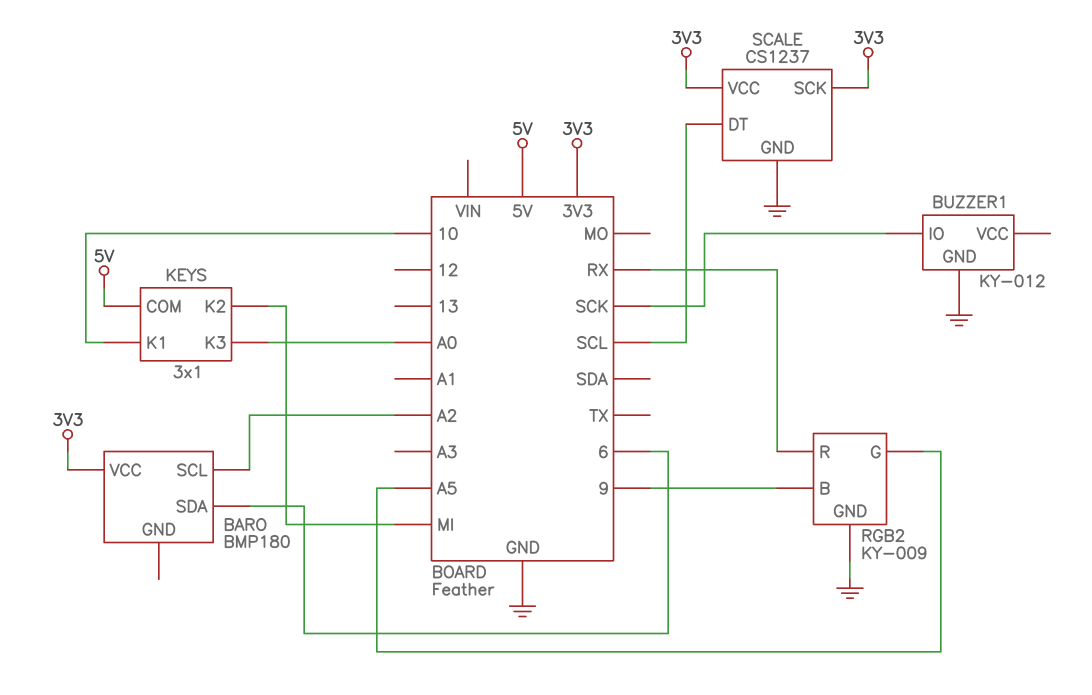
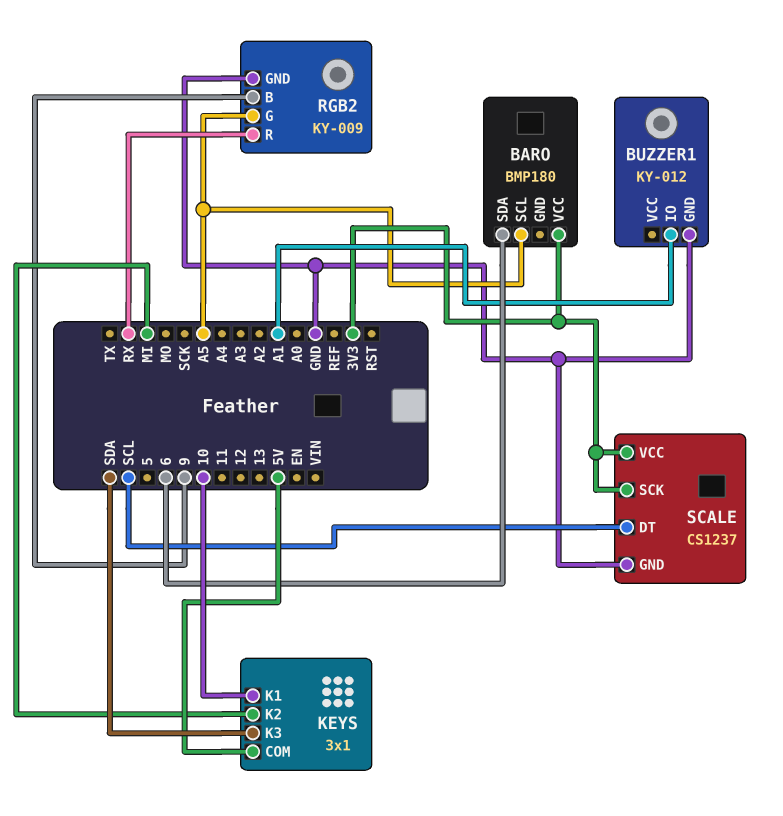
BARO pin SCL: A2 -> A5
BUZZER1 pin IO: SCK -> A1
KEYS pin K3: A0 -> SDA

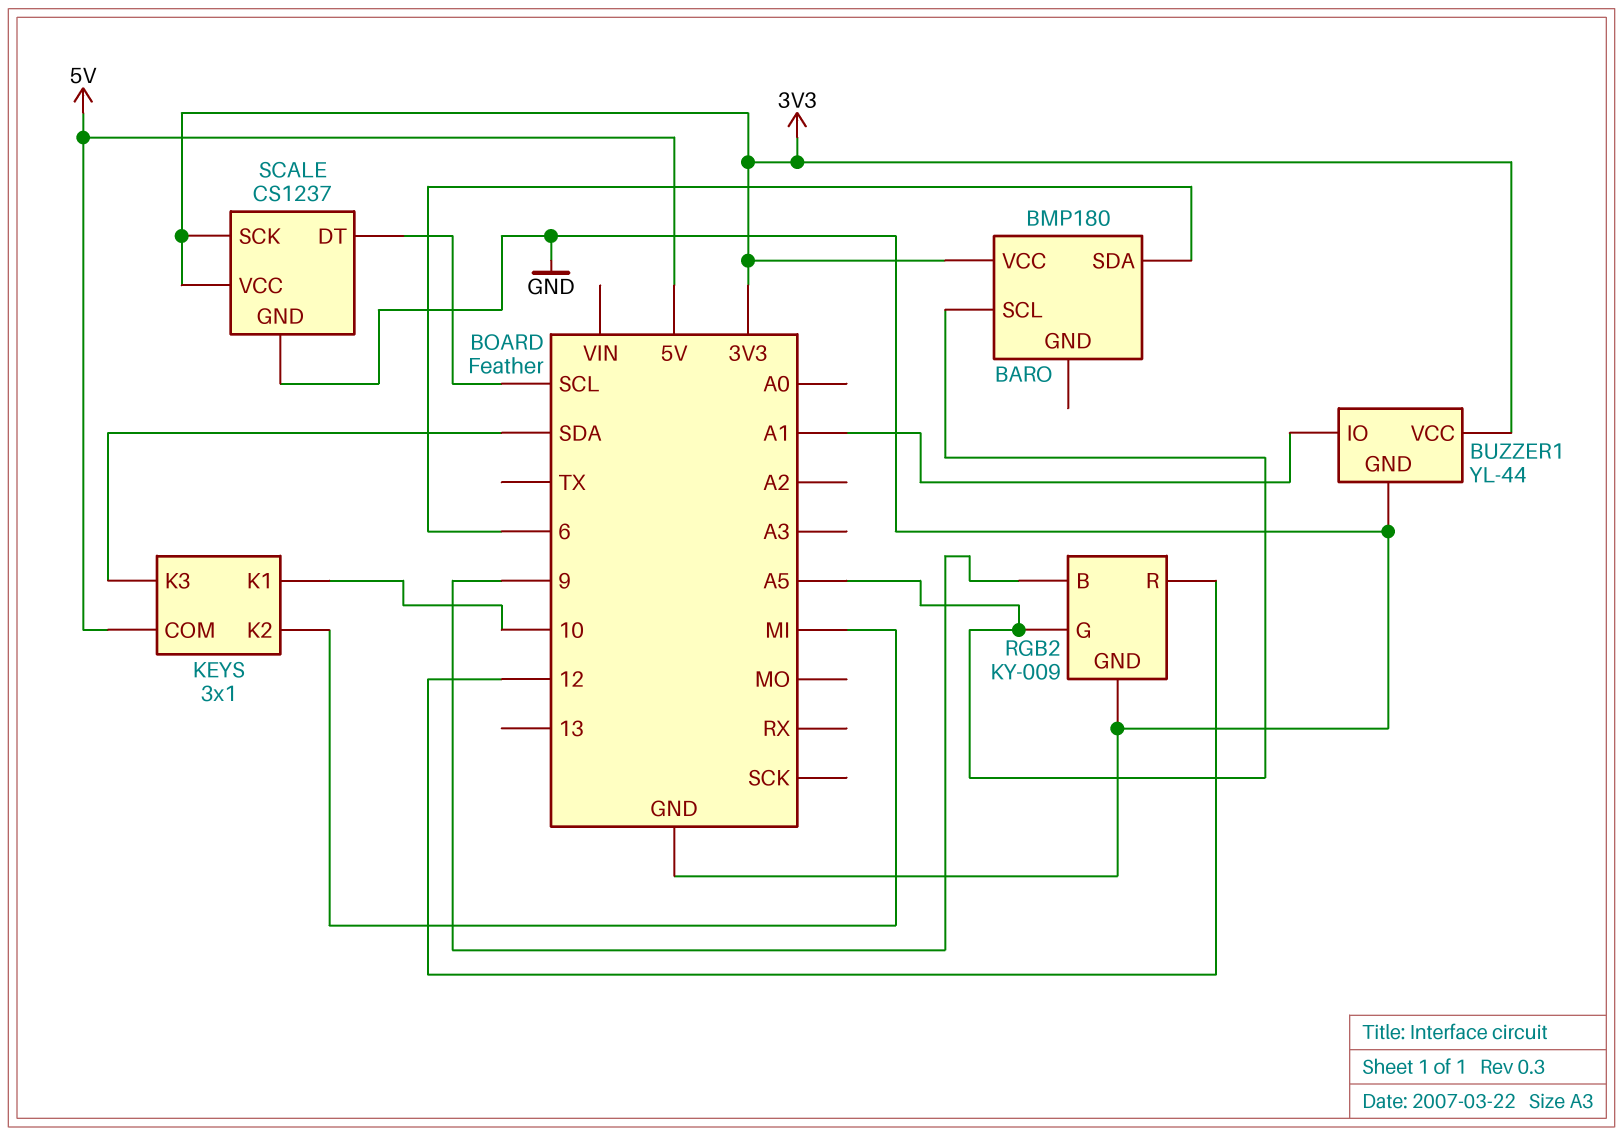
BUZZER1: KY-012 -> YL-44
BUZZER1 pin VCC: none -> 3V3
RGB2 pin R: RX -> 12

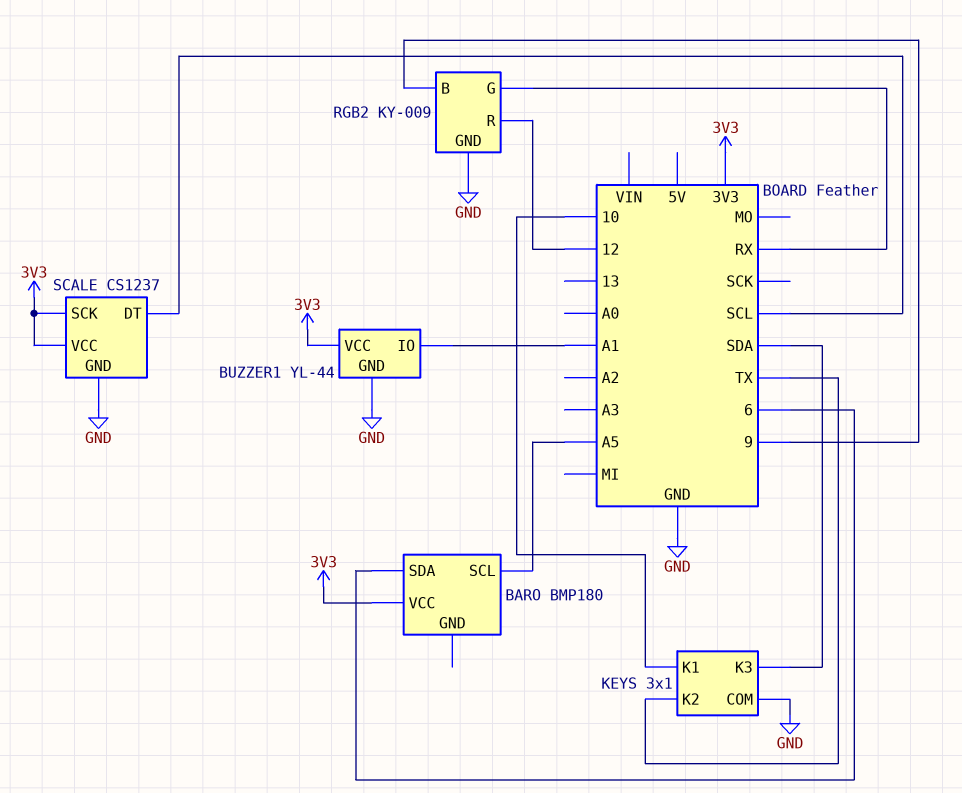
KEYS pin COM: 5V -> GND
KEYS pin K2: MI -> TX
RGB2 pin G: A5 -> RX

